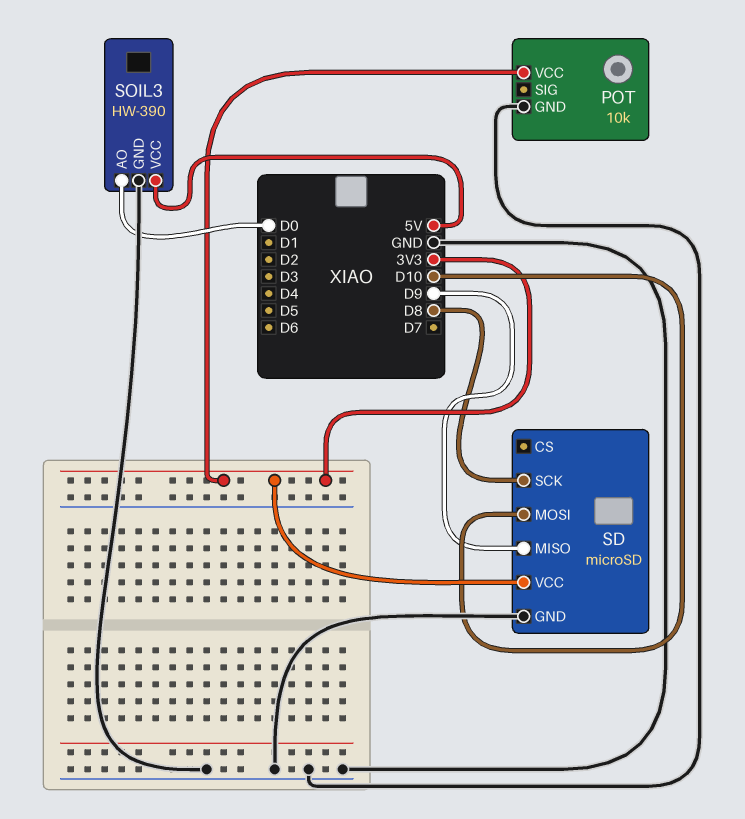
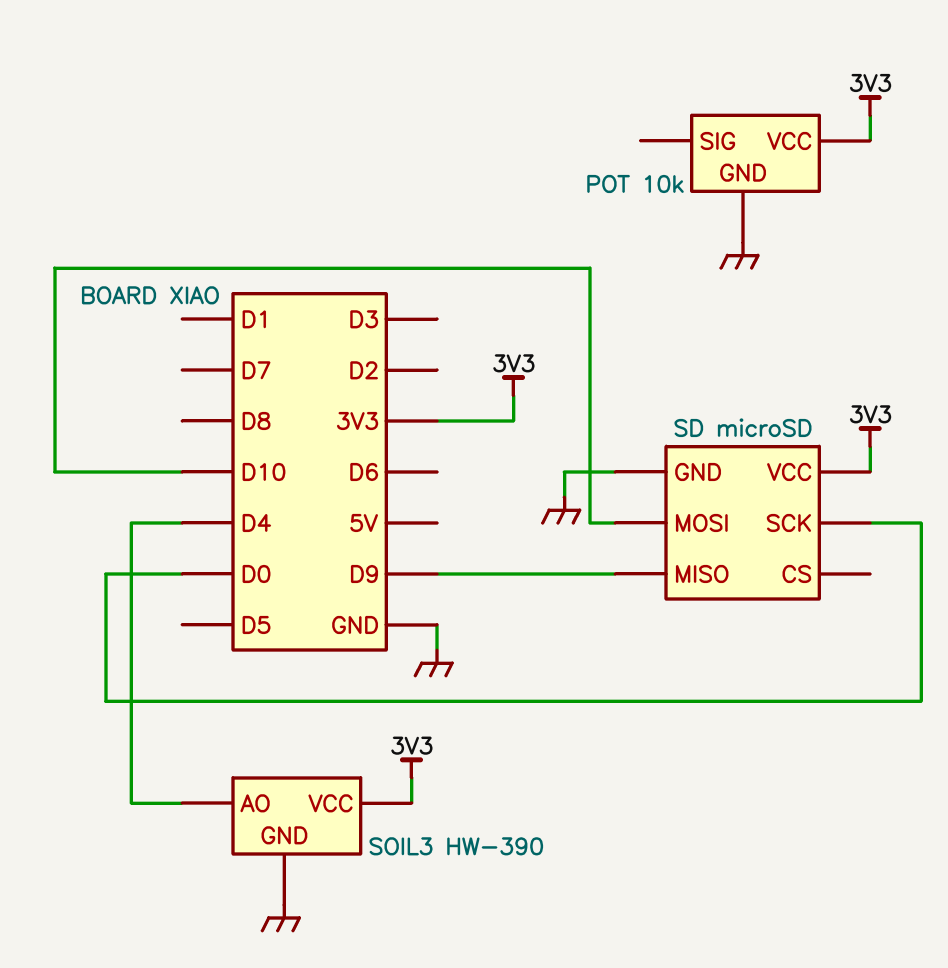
SD pin SCK: D8 -> D0
SOIL3 pin AO: D0 -> D4
SOIL3 pin VCC: 5V -> 3V3

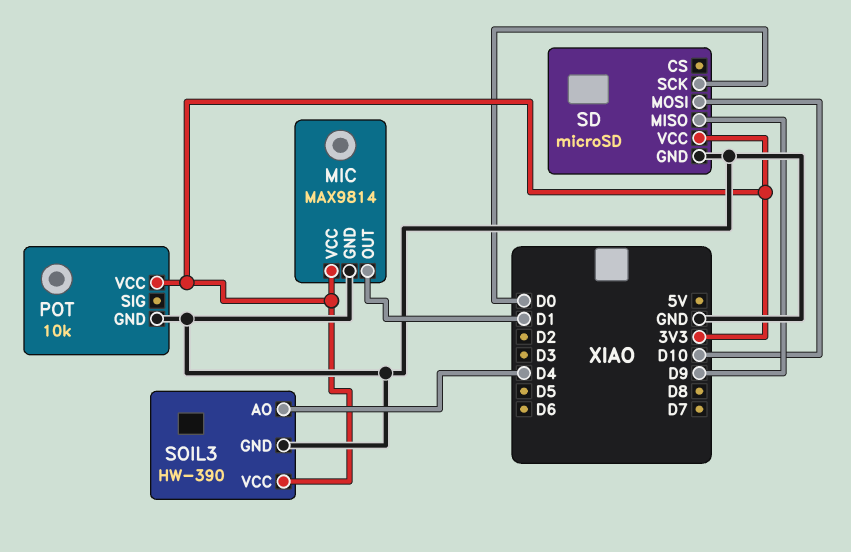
MIC: none -> MAX9814
MIC pin GND: none -> GND
MIC pin OUT: none -> D1
MIC pin VCC: none -> 3V3

